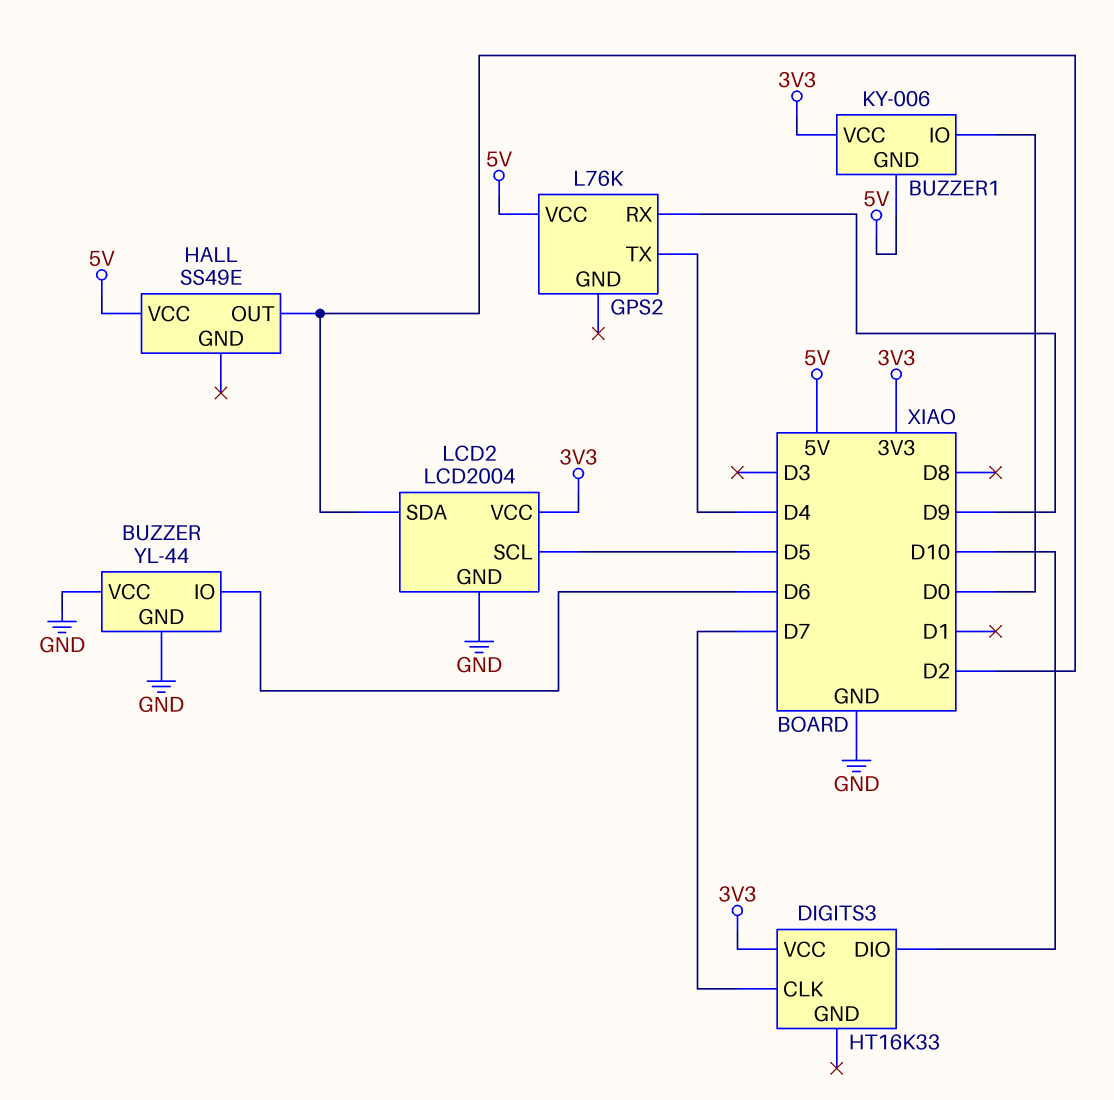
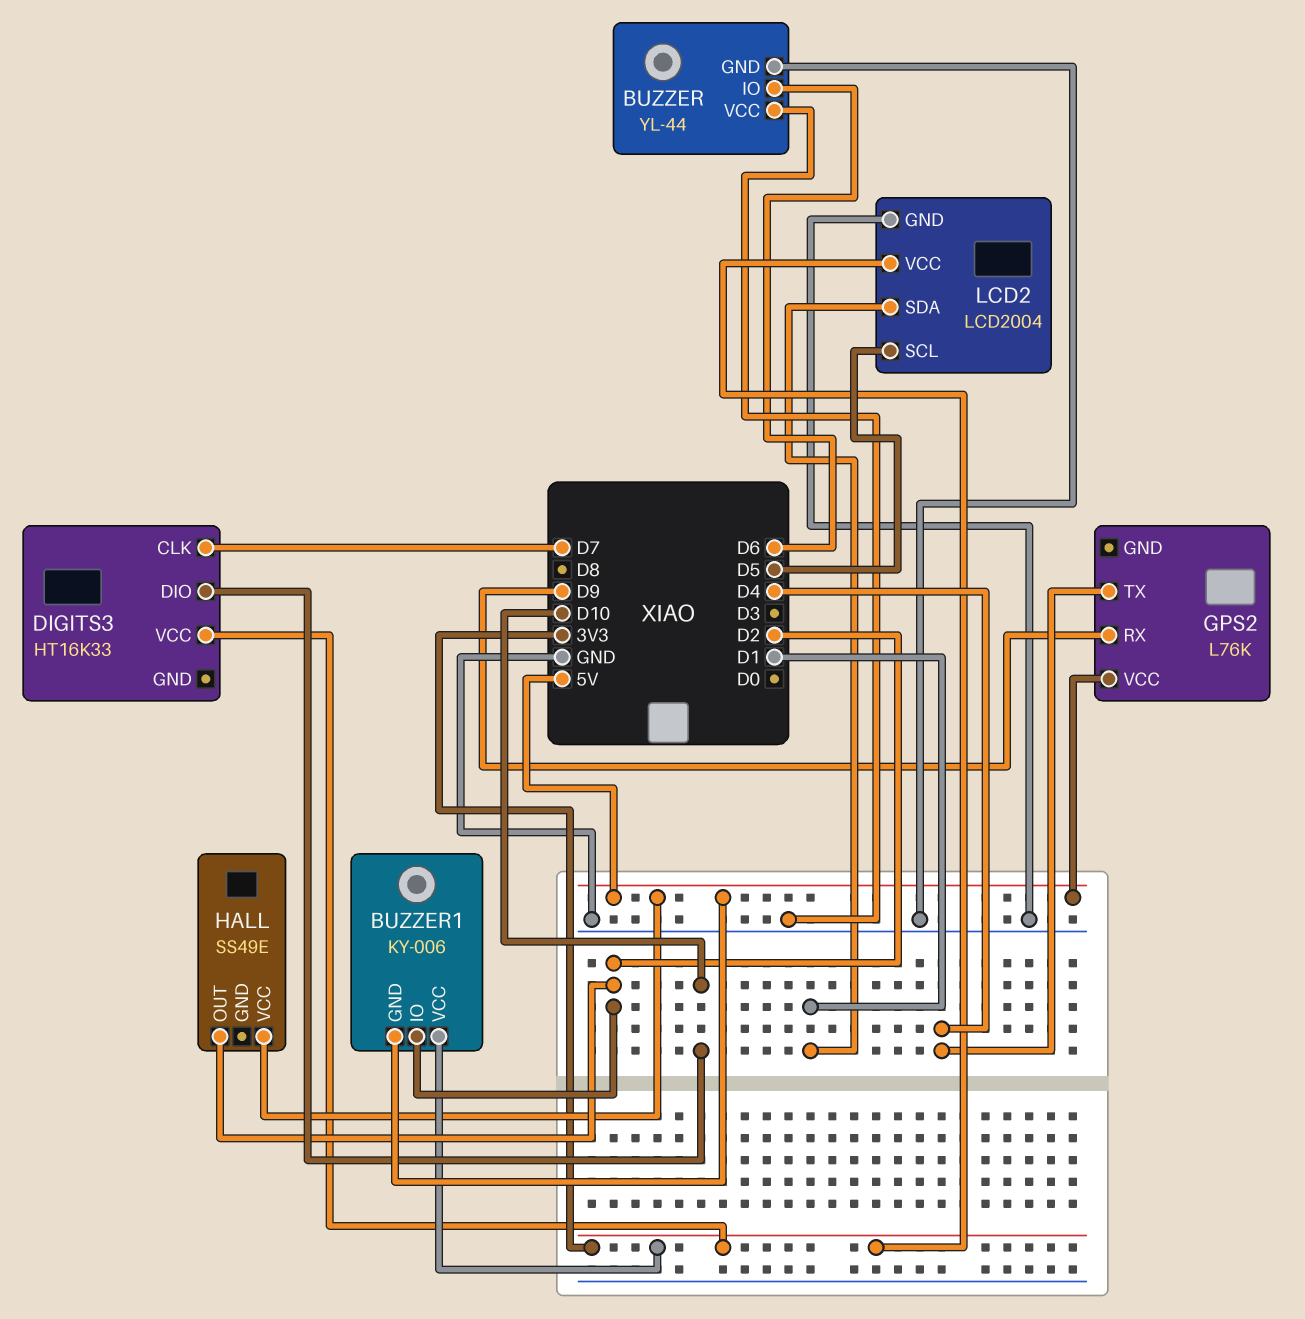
BUZZER1 pin IO: D0 -> D2
LCD2 pin SDA: D2 -> D1

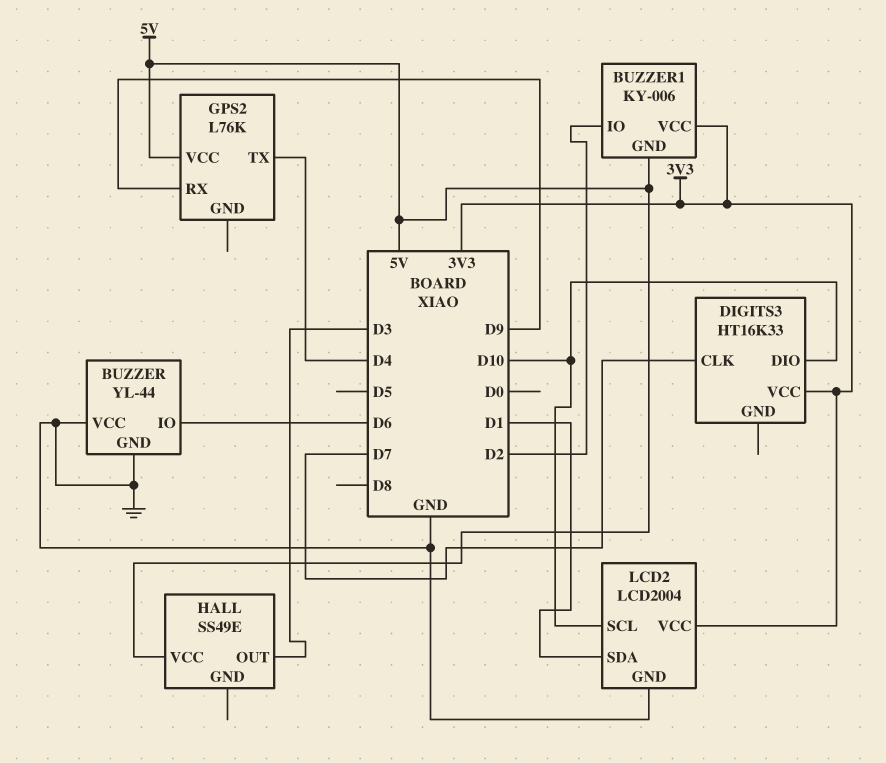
HALL pin OUT: D2 -> D3
LCD2 pin SCL: D5 -> D10

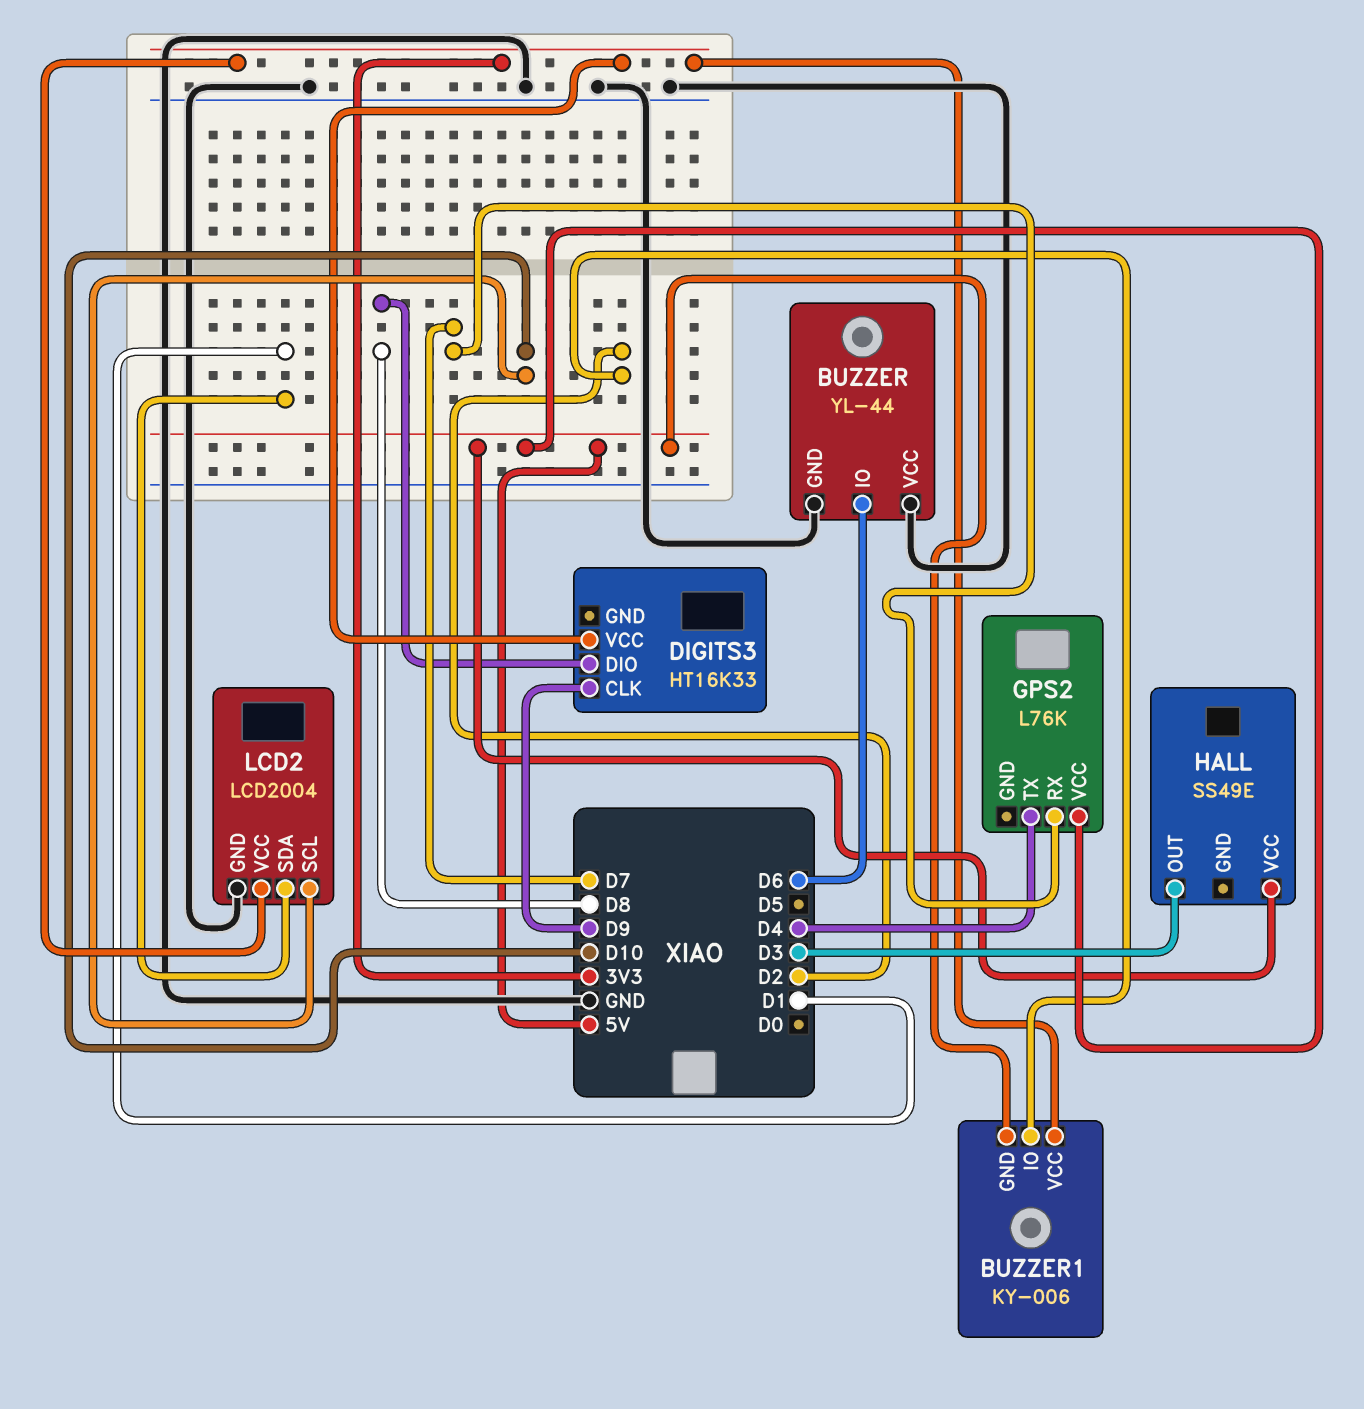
DIGITS3 pin CLK: D7 -> D9
DIGITS3 pin DIO: D10 -> D8
GPS2 pin RX: D9 -> D7

